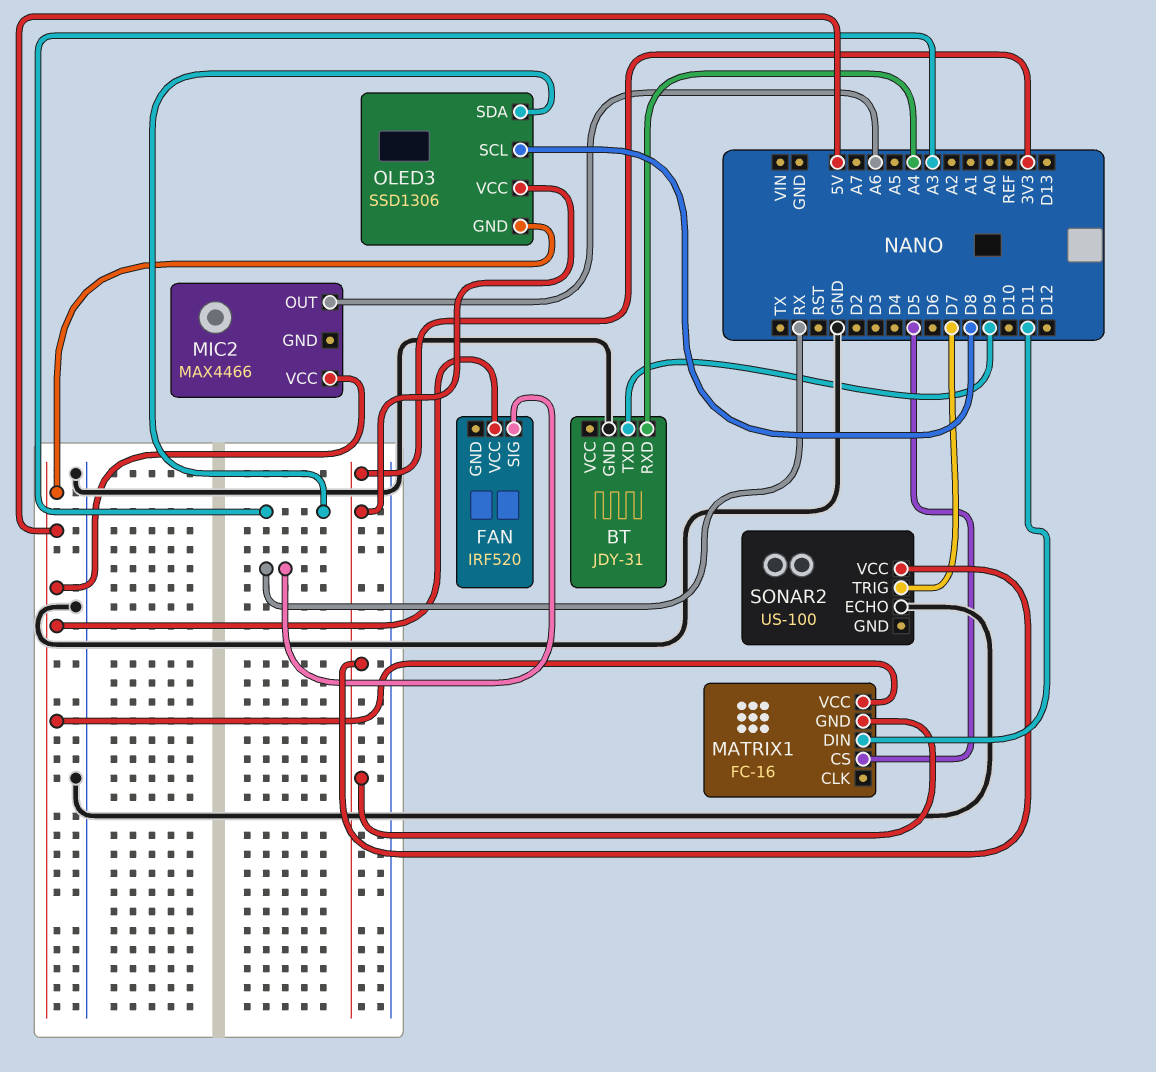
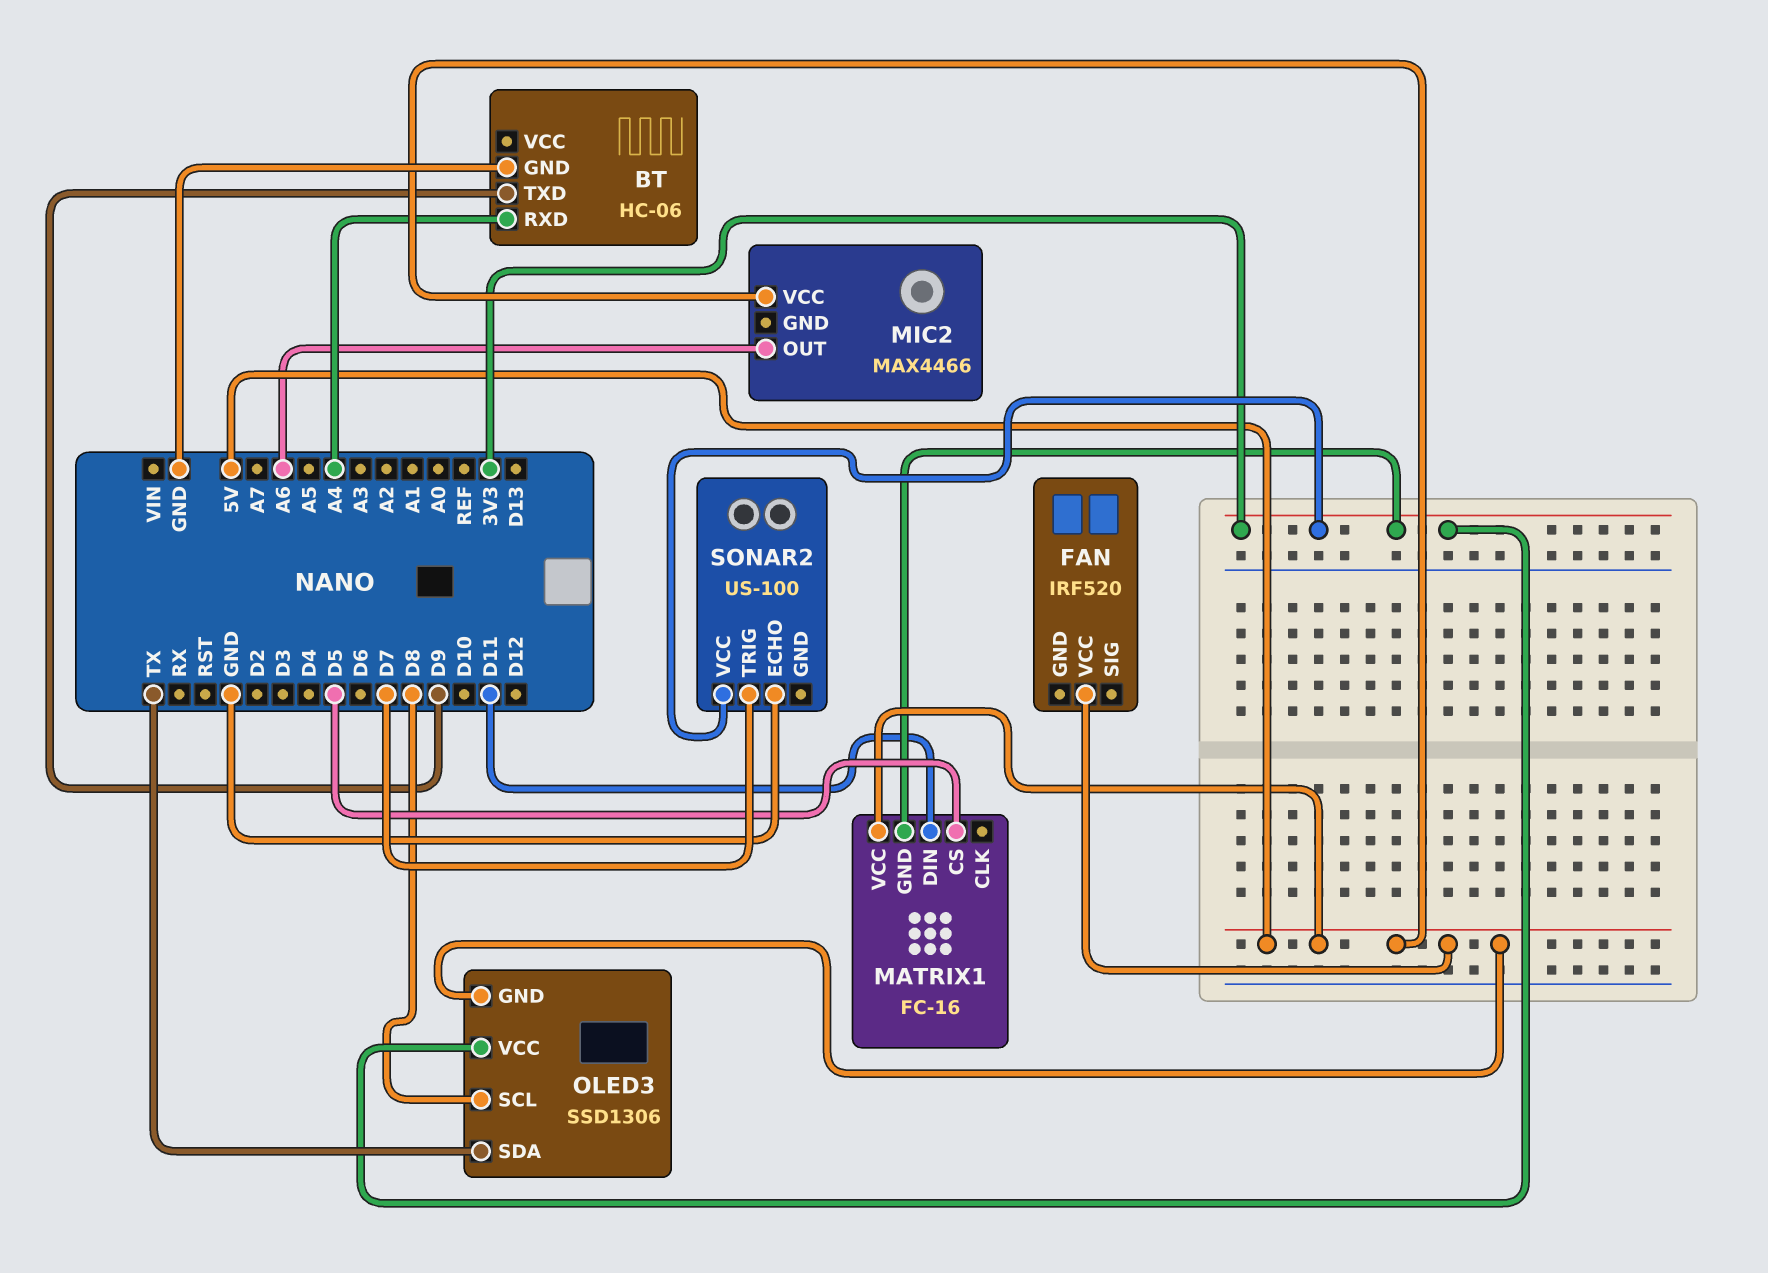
BT: JDY-31 -> HC-06
FAN pin SIG: RX -> none
OLED3 pin SDA: A3 -> TX

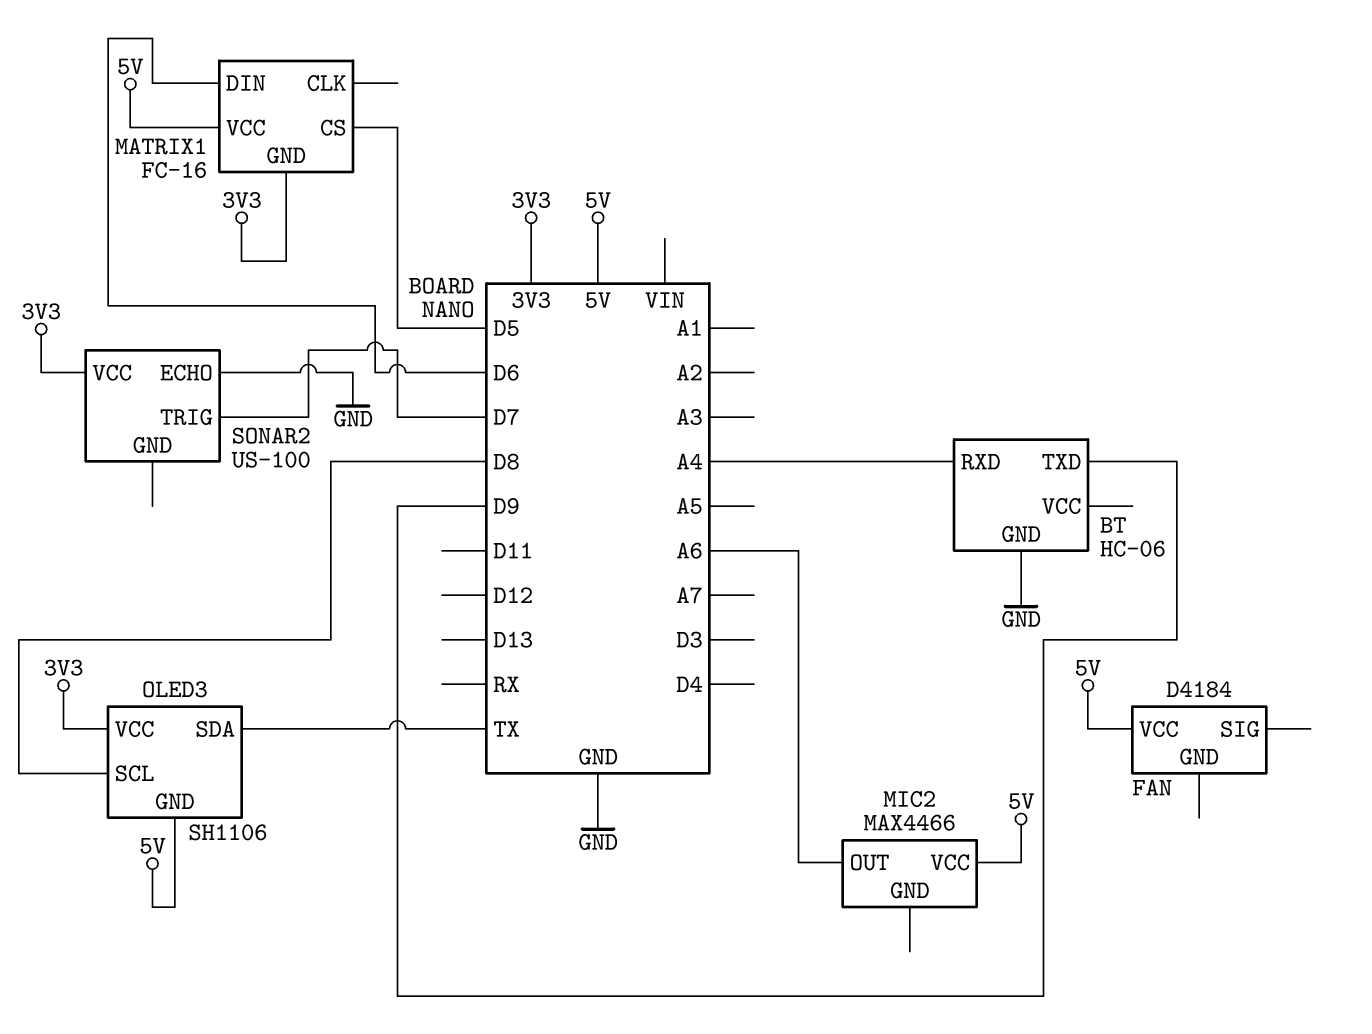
FAN: IRF520 -> D4184
MATRIX1 pin DIN: D11 -> D6
OLED3: SSD1306 -> SH1106

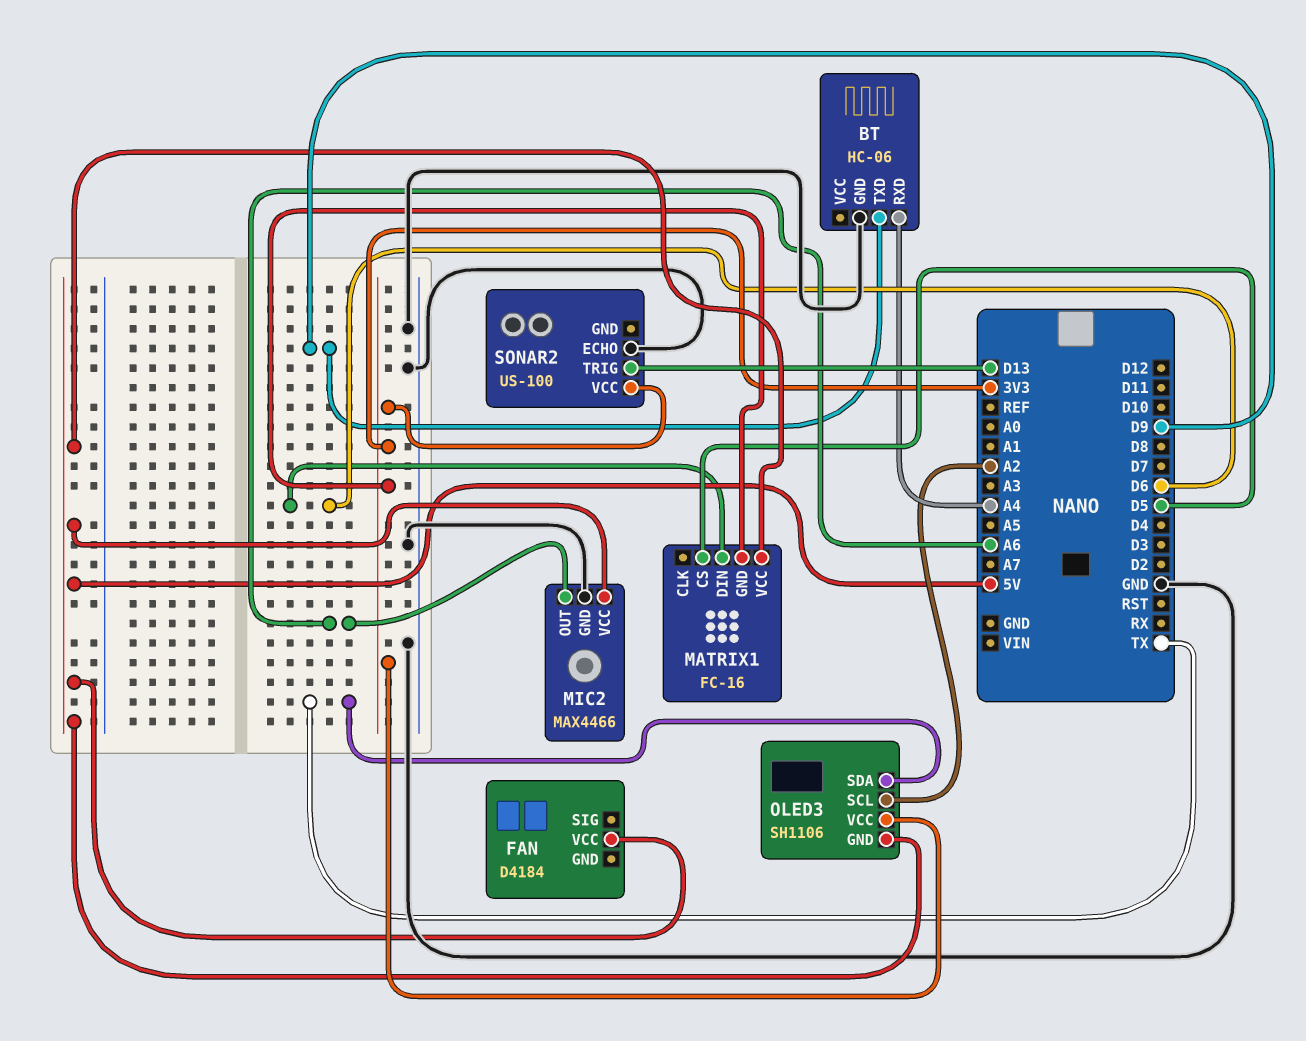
MIC2 pin GND: none -> GND
OLED3 pin SCL: D8 -> A2
SONAR2 pin TRIG: D7 -> D13

